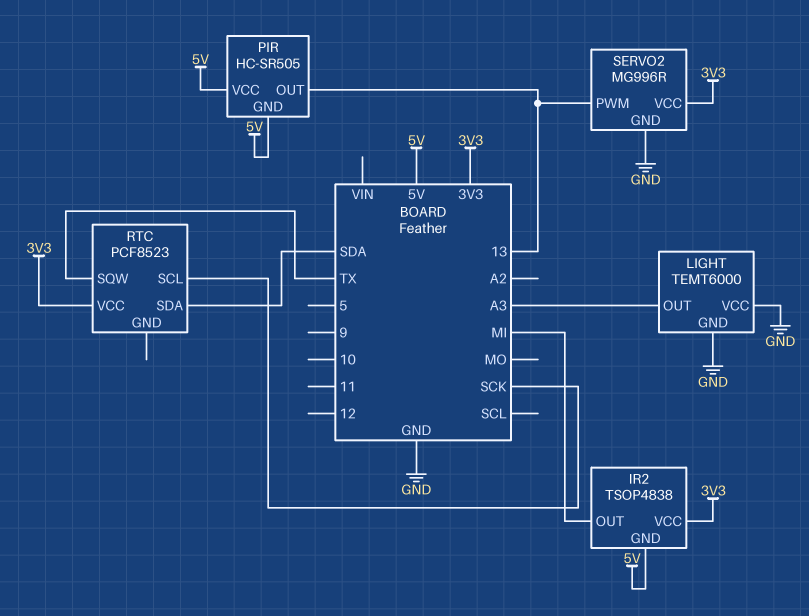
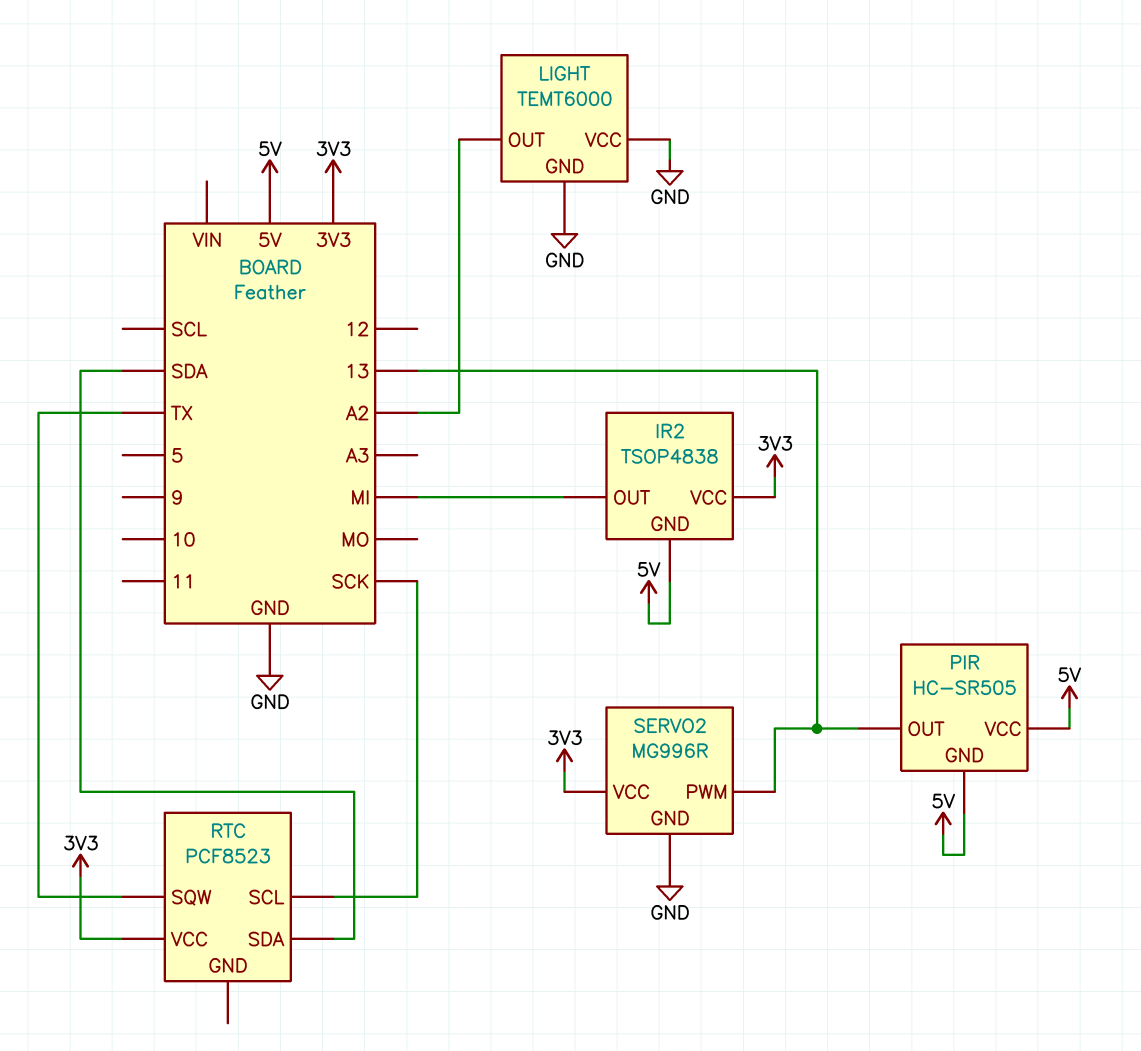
LIGHT pin OUT: A3 -> A2

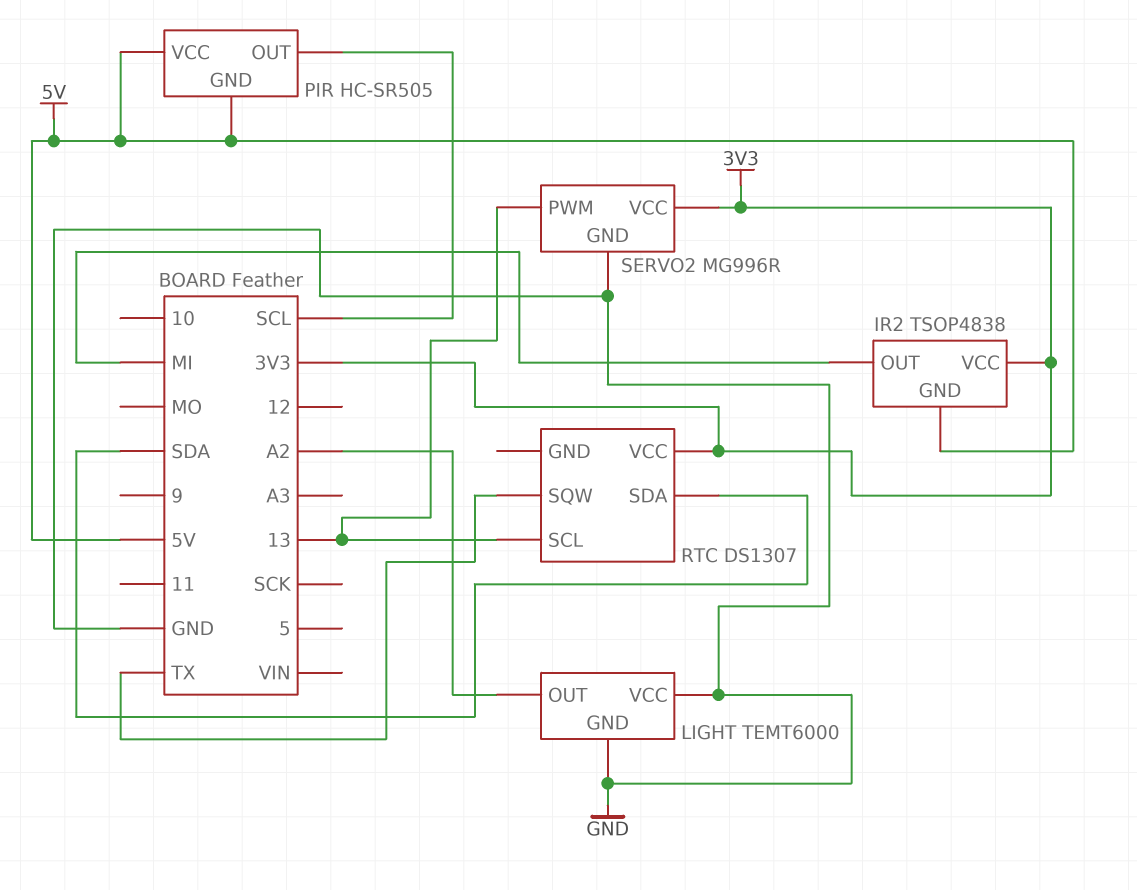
PIR pin OUT: 13 -> SCL
RTC: PCF8523 -> DS1307
RTC pin SCL: SCK -> 13

